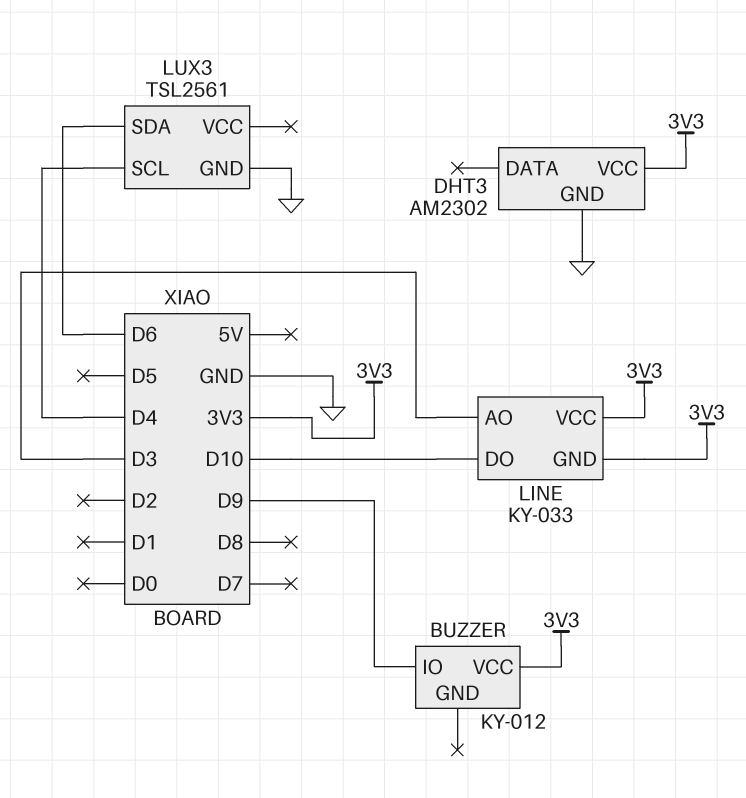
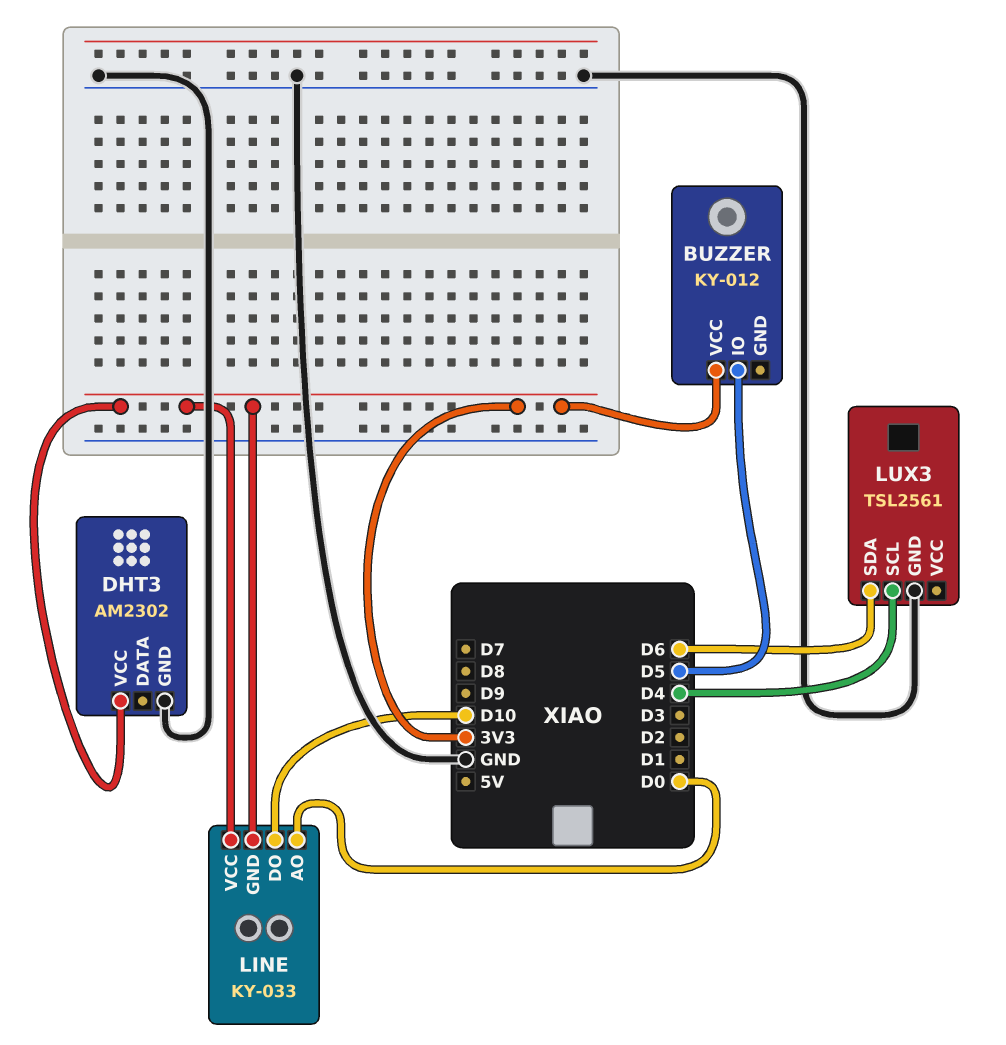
BUZZER pin IO: D9 -> D5
LINE pin AO: D3 -> D0

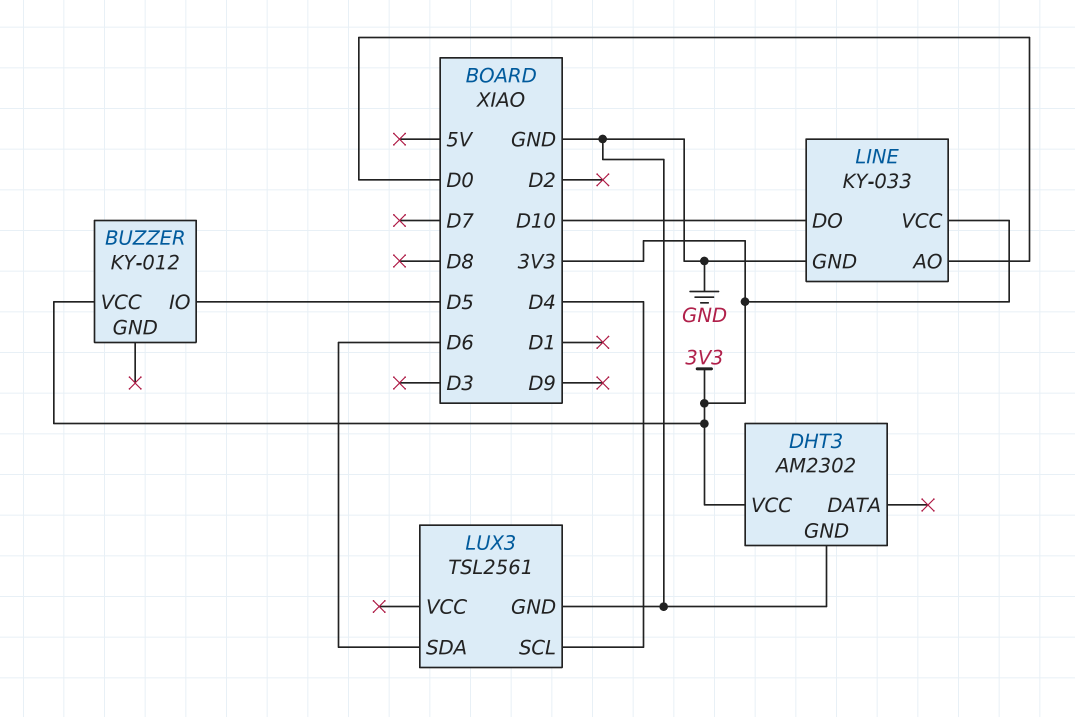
LINE pin GND: 3V3 -> GND

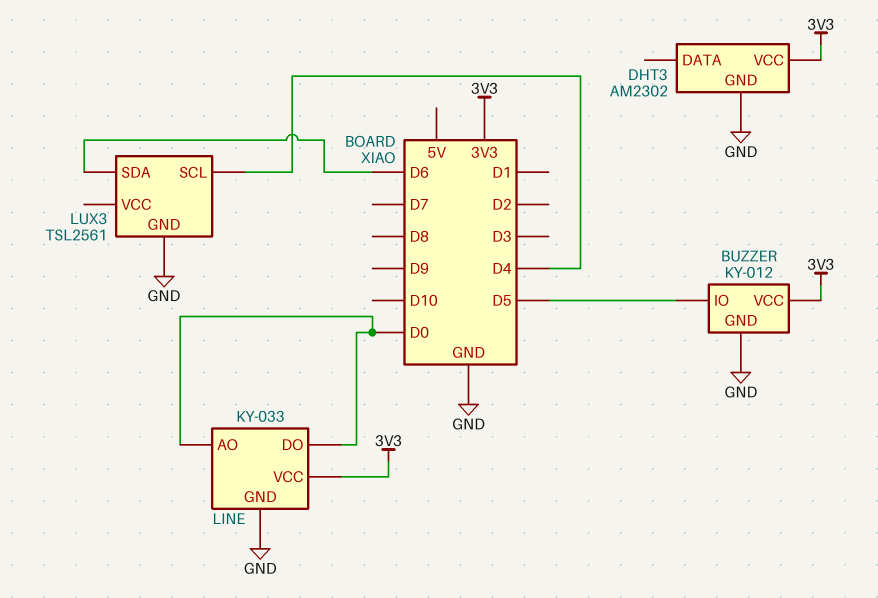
BUZZER pin GND: none -> GND
LINE pin DO: D10 -> D0

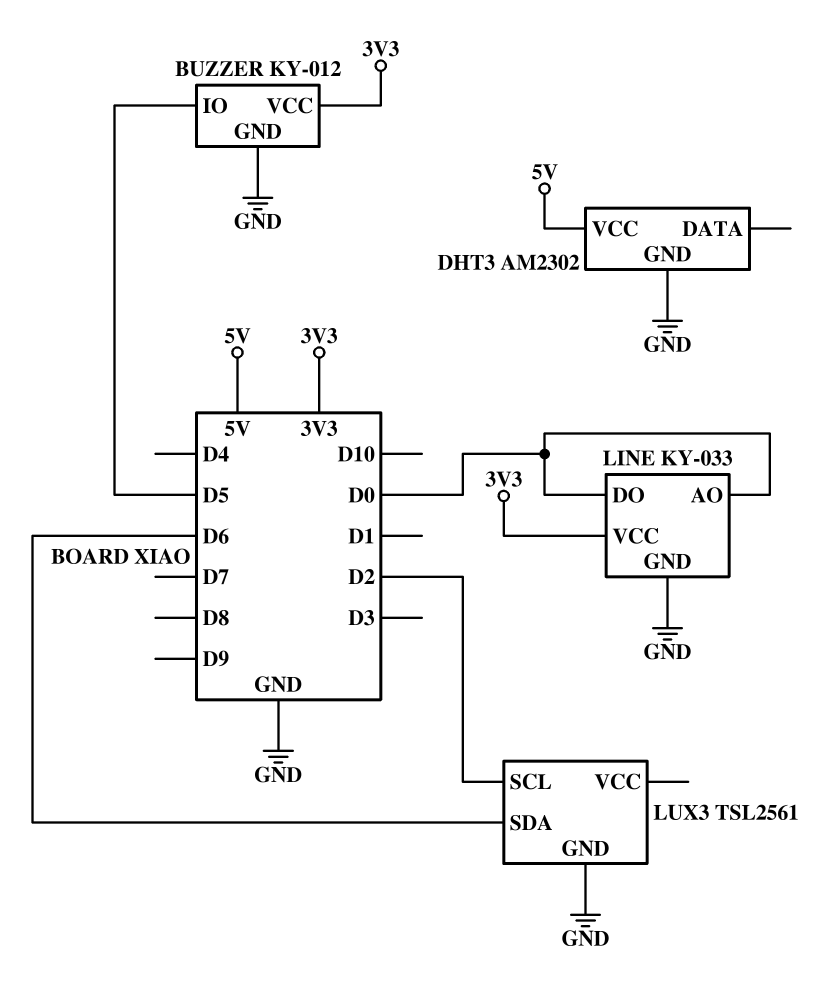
DHT3 pin VCC: 3V3 -> 5V
LUX3 pin SCL: D4 -> D2

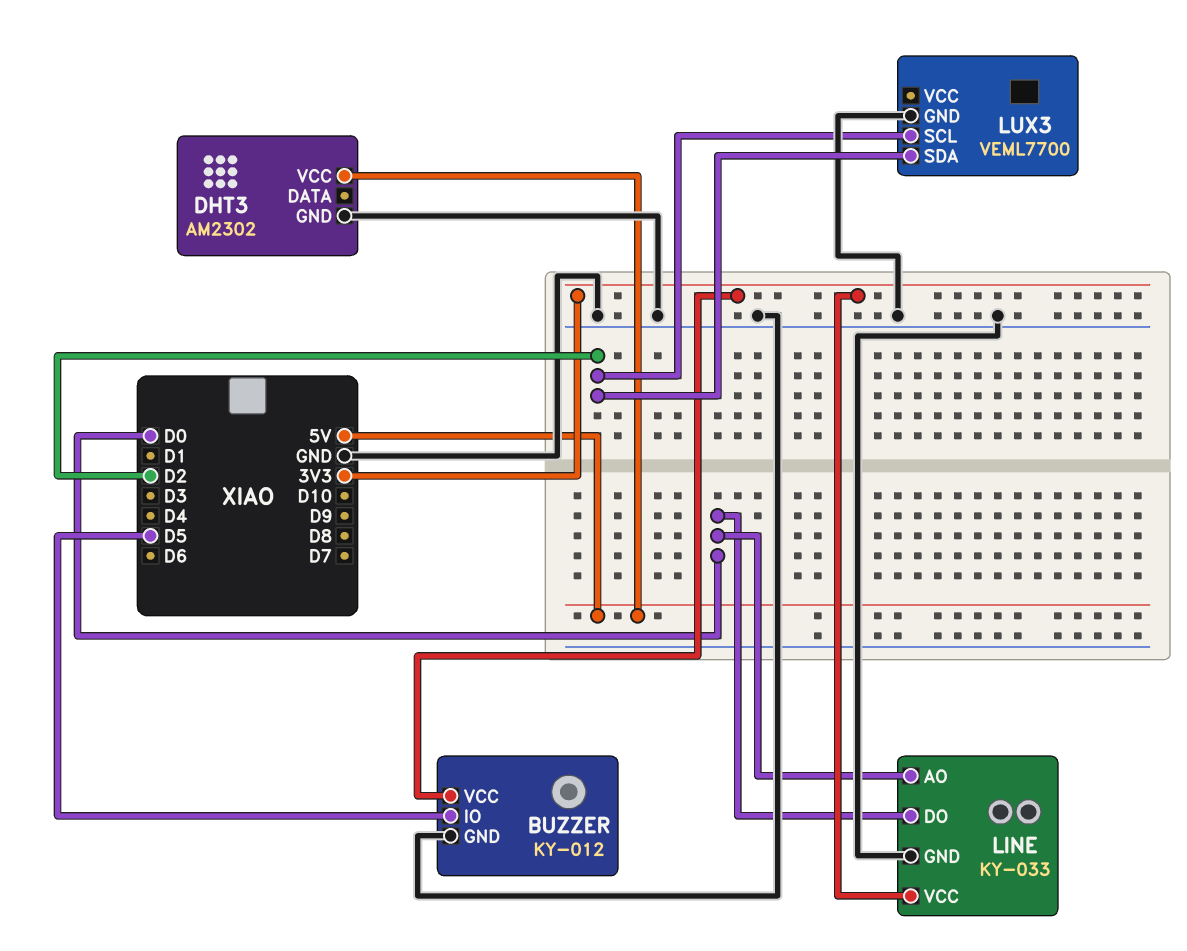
LUX3: TSL2561 -> VEML7700
LUX3 pin SDA: D6 -> D2

